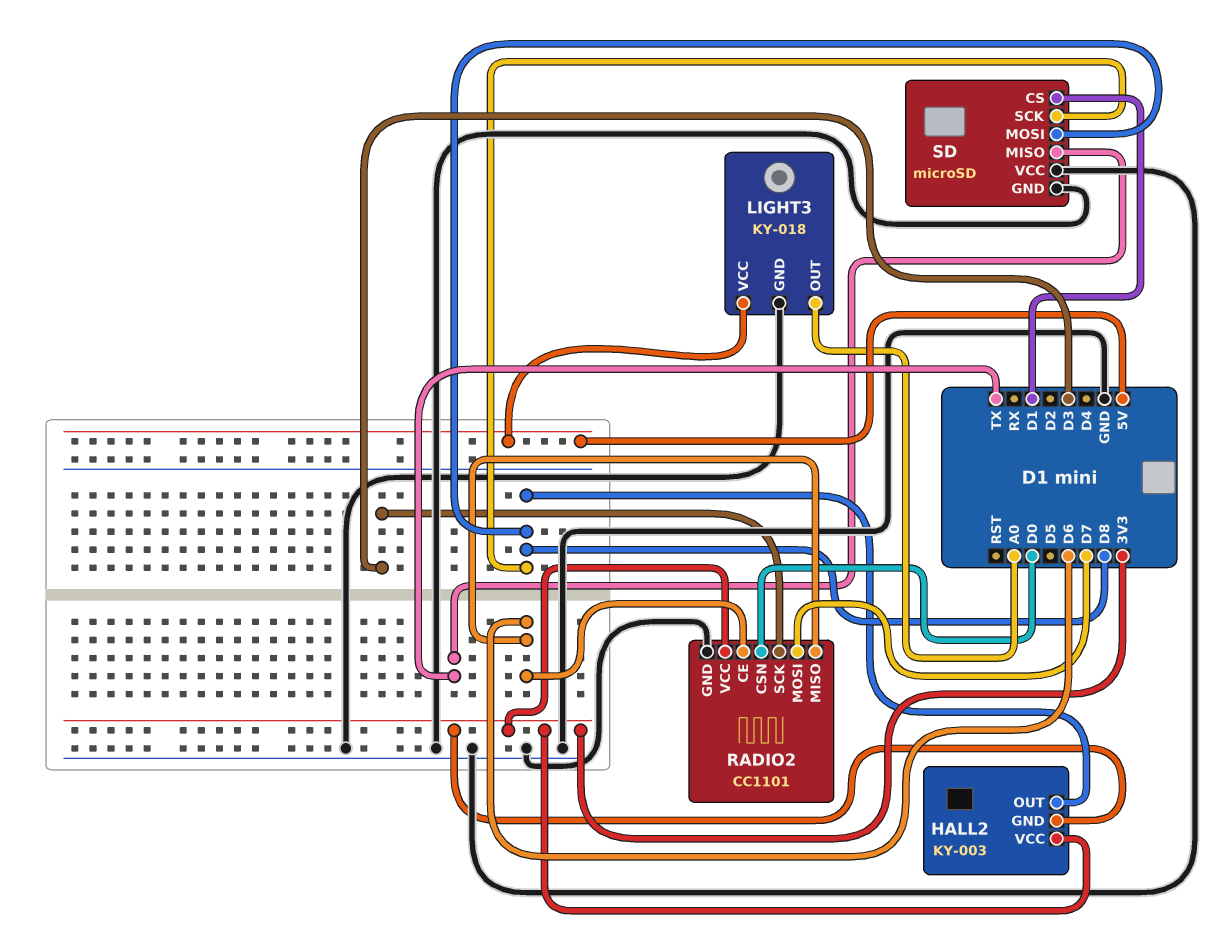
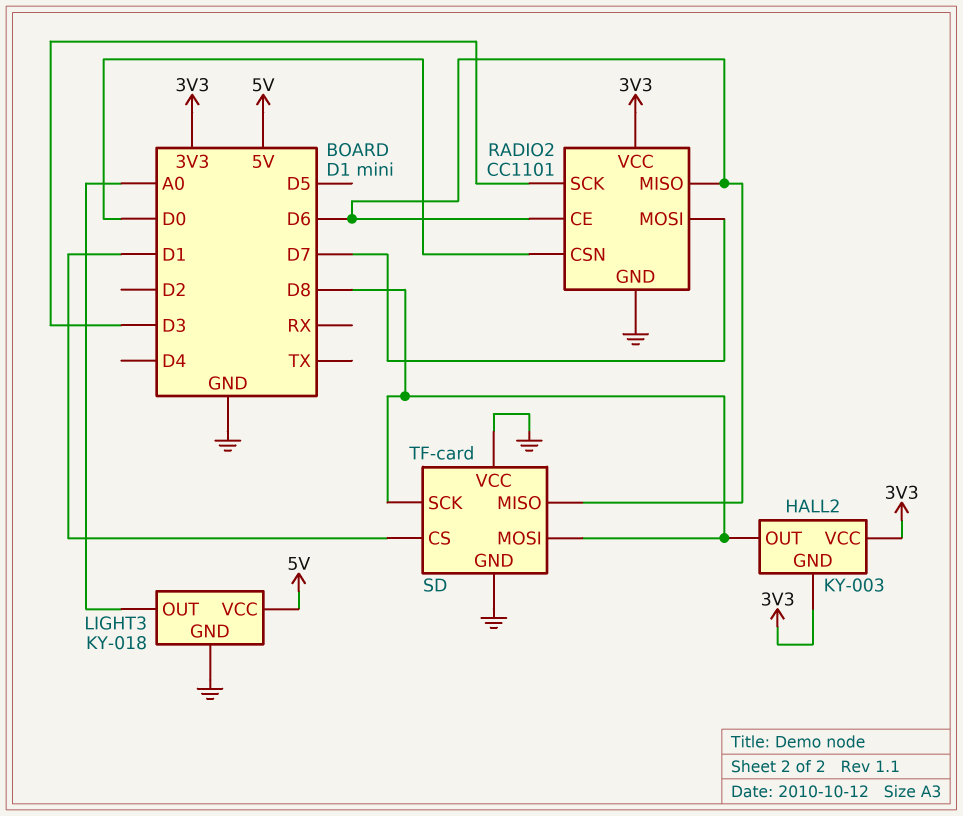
SD: microSD -> TF-card
SD pin MISO: TX -> D6

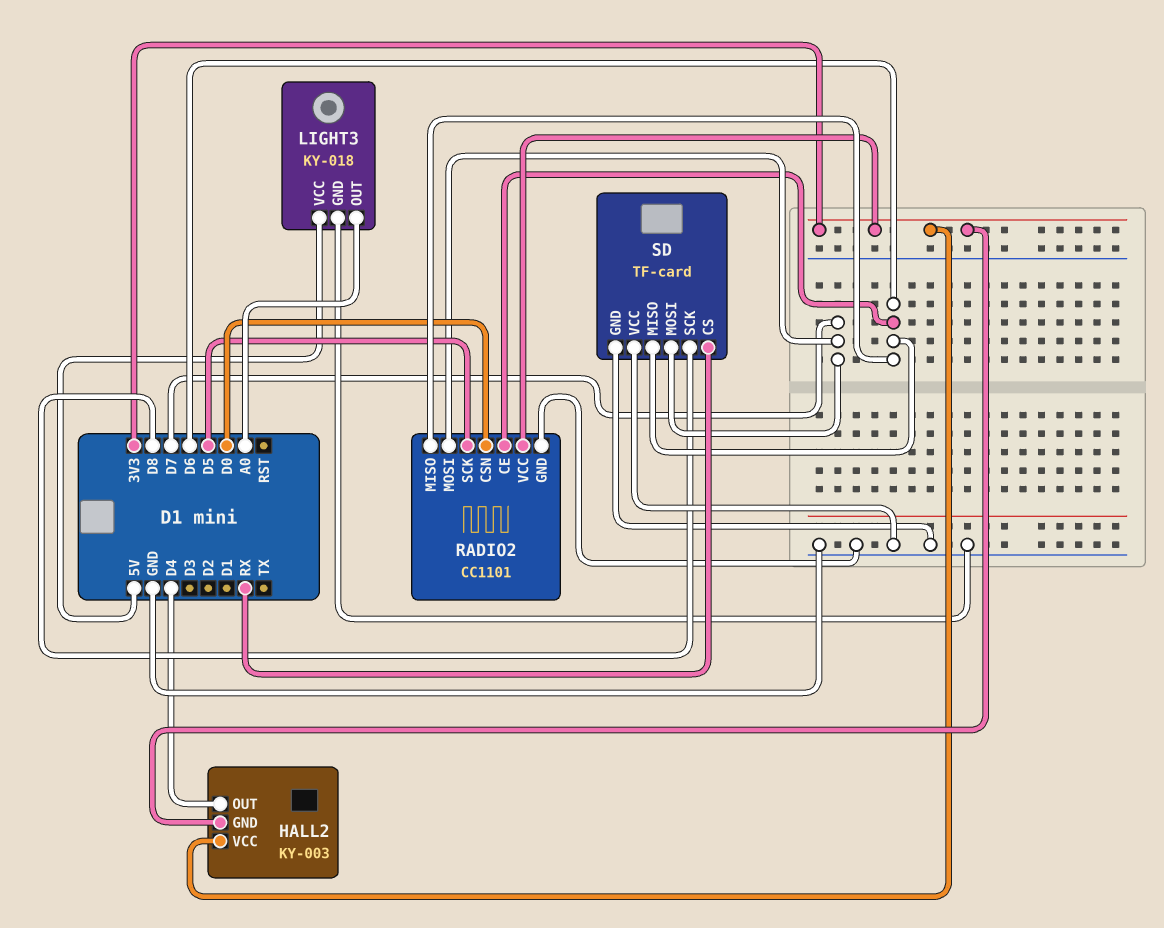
HALL2 pin OUT: D8 -> D4
RADIO2 pin SCK: D3 -> D5
SD pin CS: D1 -> RX
SD pin MOSI: D8 -> D7

